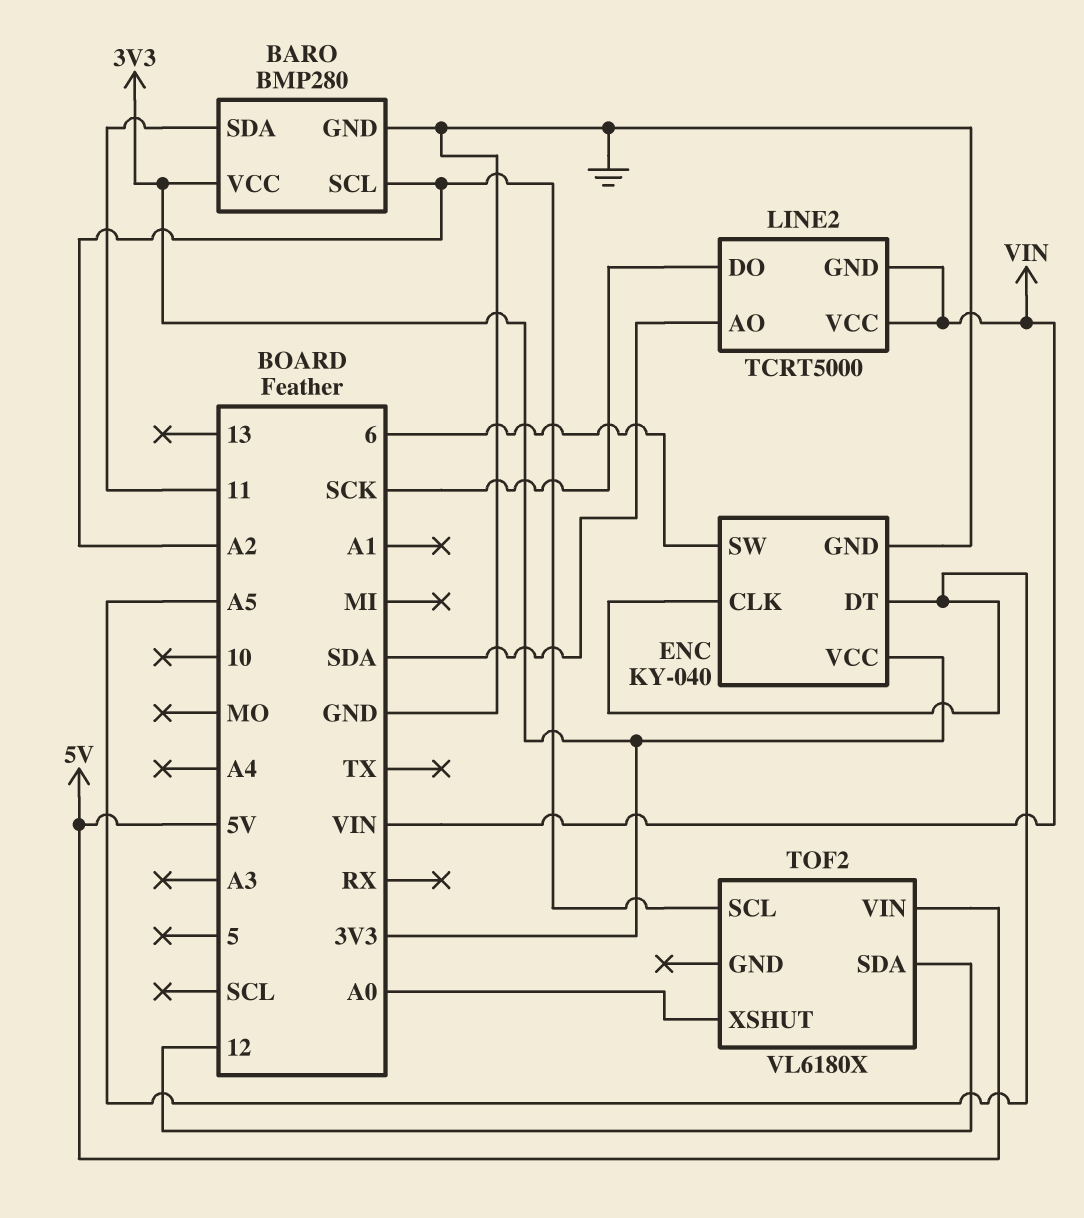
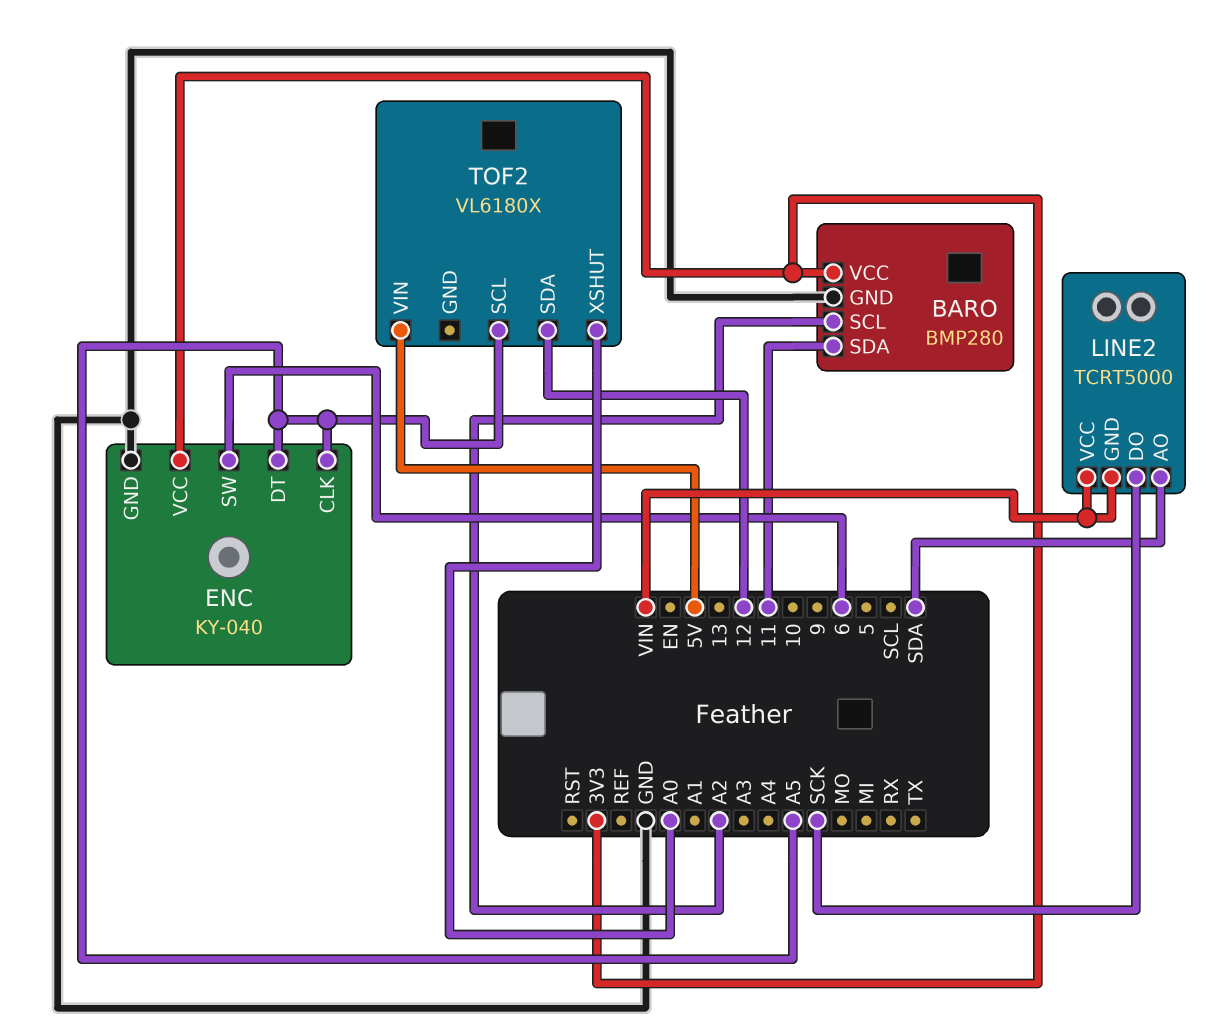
TOF2 pin SCL: A2 -> A5

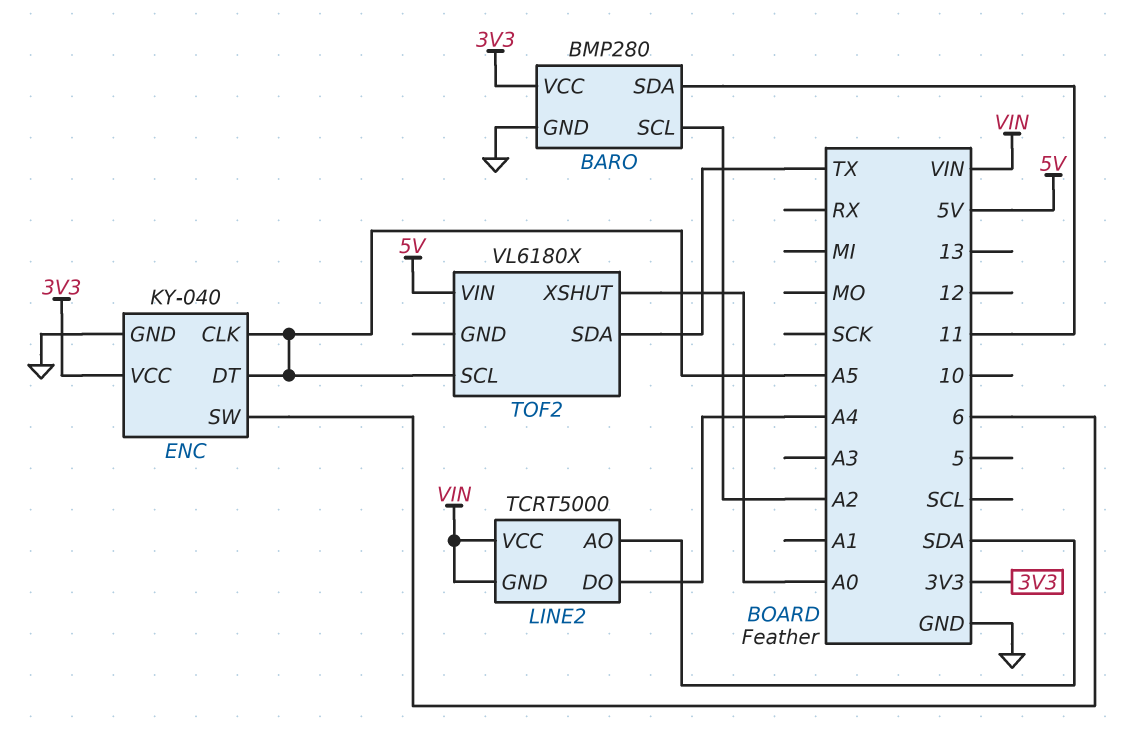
LINE2 pin DO: SCK -> A4
TOF2 pin SDA: 12 -> TX

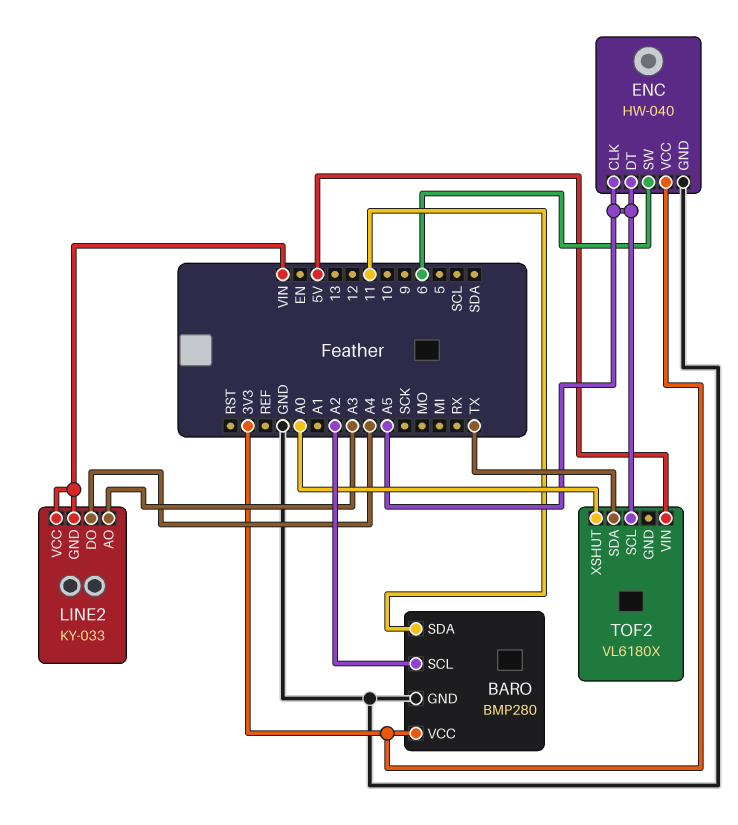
ENC: KY-040 -> HW-040
LINE2: TCRT5000 -> KY-033
LINE2 pin AO: SDA -> A3

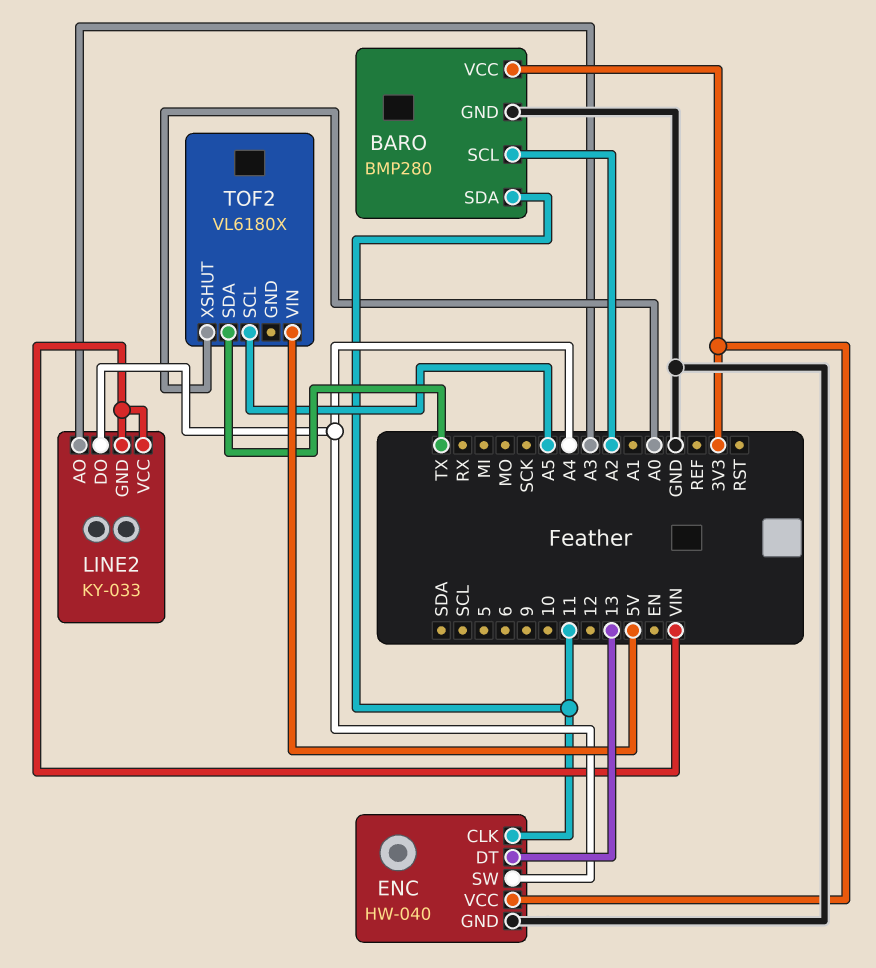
ENC pin CLK: A5 -> 11
ENC pin DT: A5 -> 13
ENC pin SW: 6 -> A4

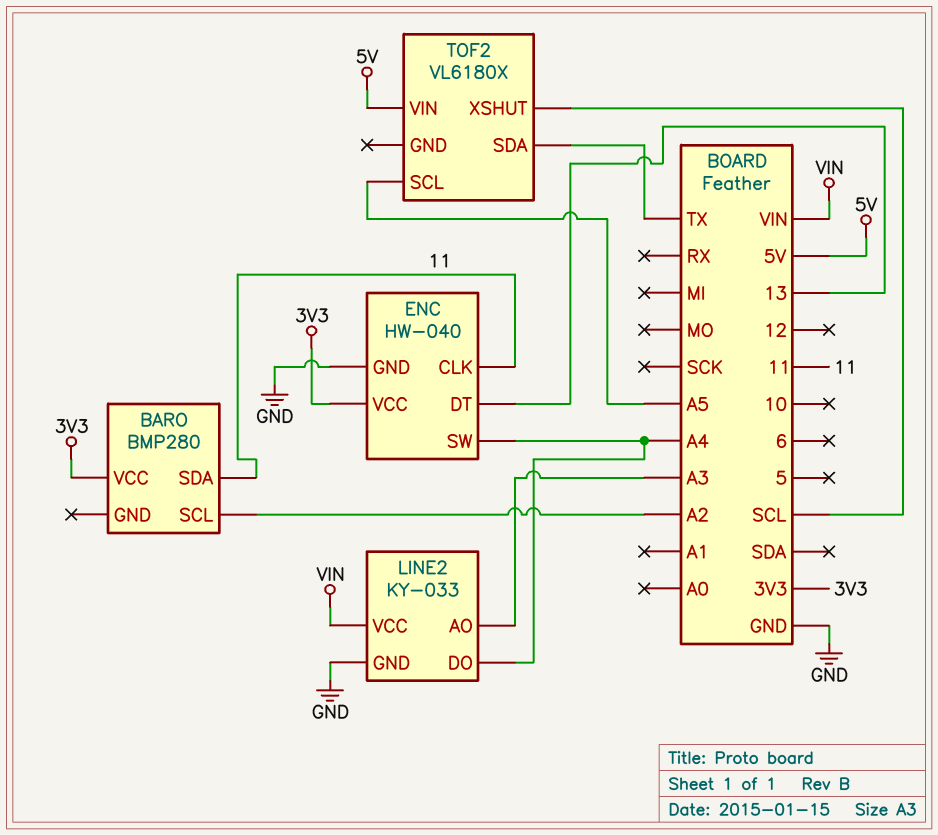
BARO pin GND: GND -> none
LINE2 pin GND: VIN -> GND
TOF2 pin XSHUT: A0 -> SCL

